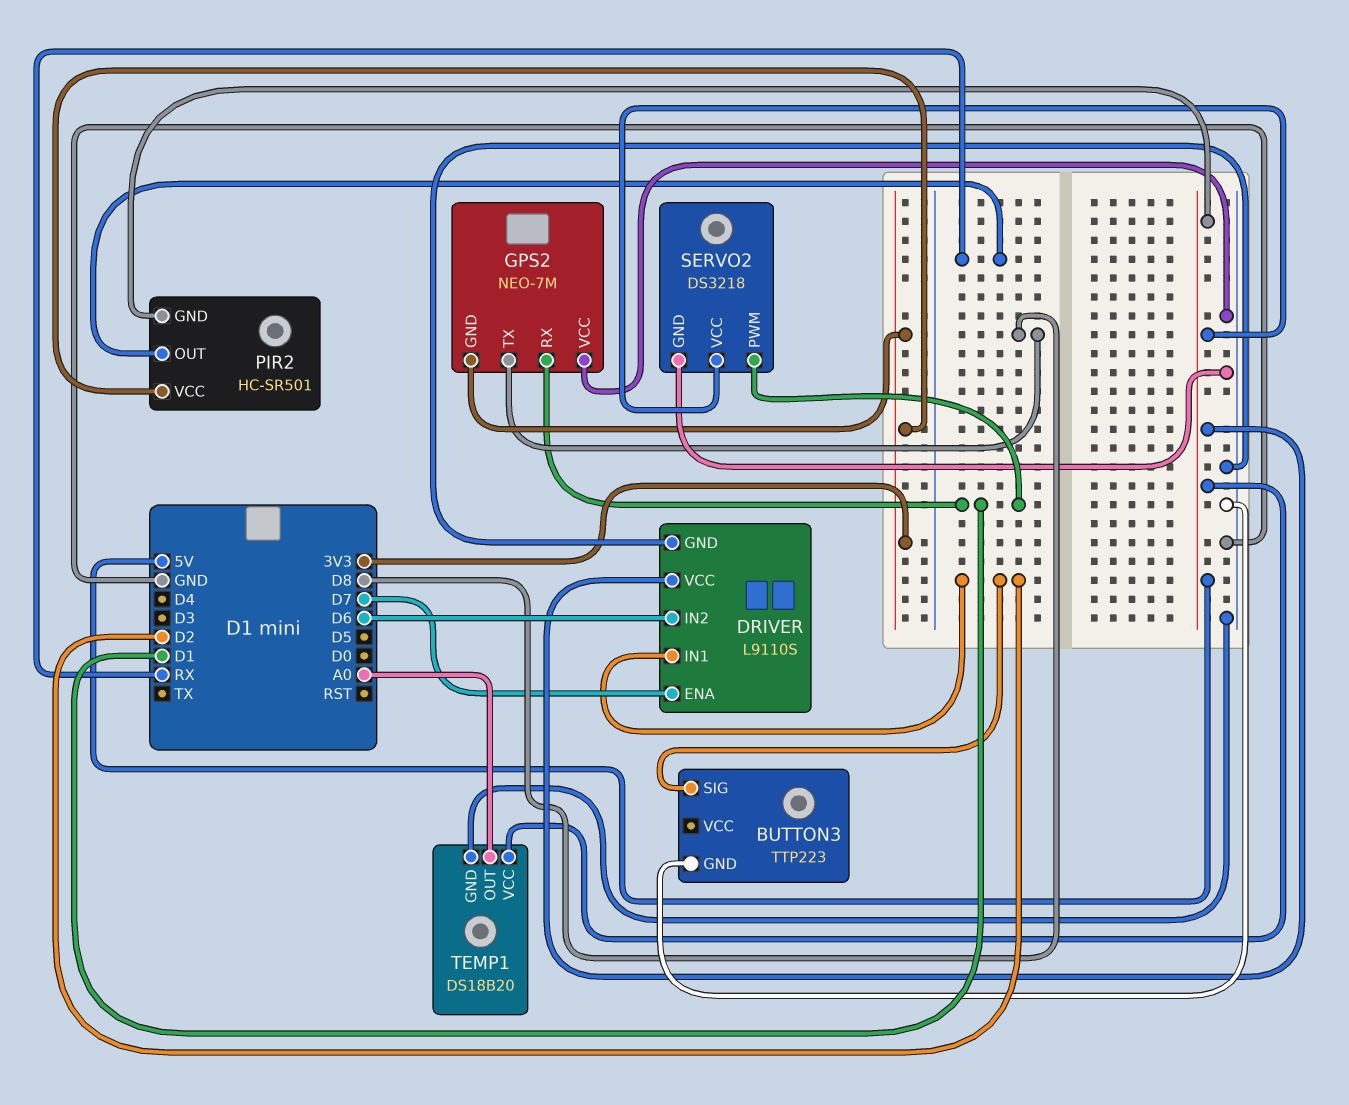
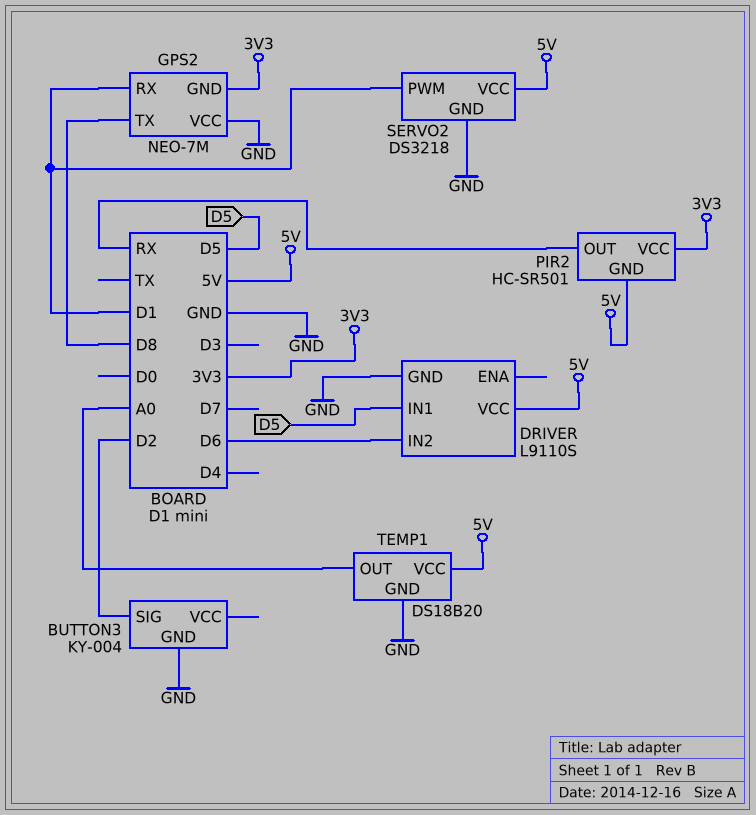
BUTTON3: TTP223 -> KY-004
DRIVER pin ENA: D7 -> none
DRIVER pin IN1: D2 -> D5

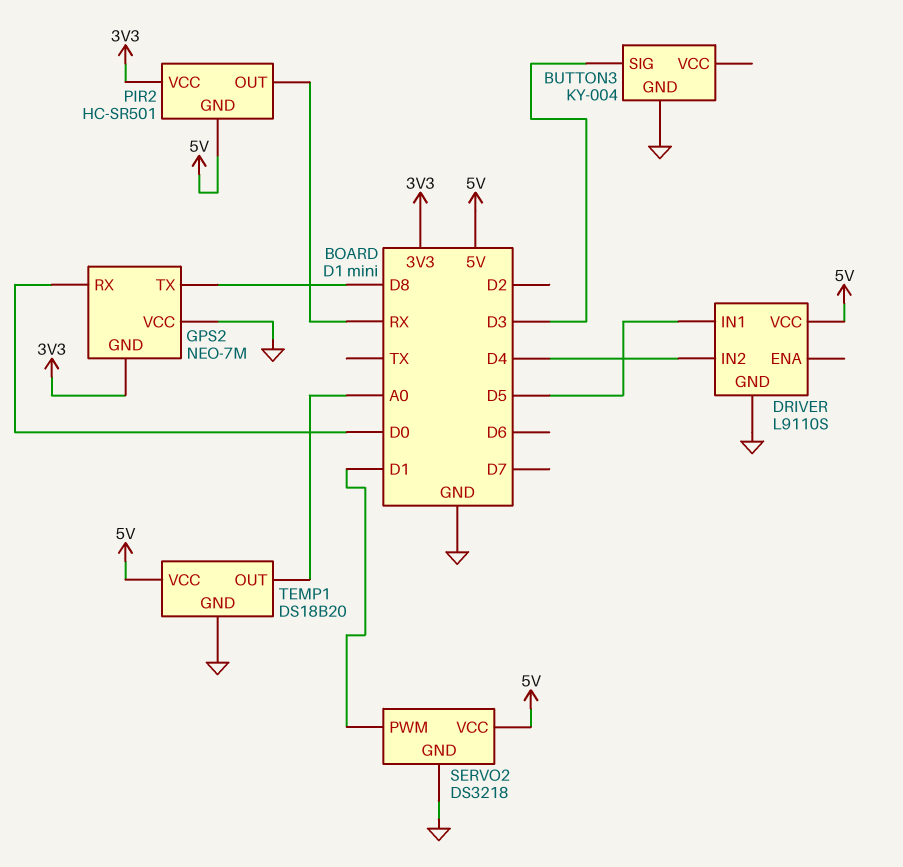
BUTTON3 pin SIG: D2 -> D3
DRIVER pin IN2: D6 -> D4
GPS2 pin RX: D1 -> D0

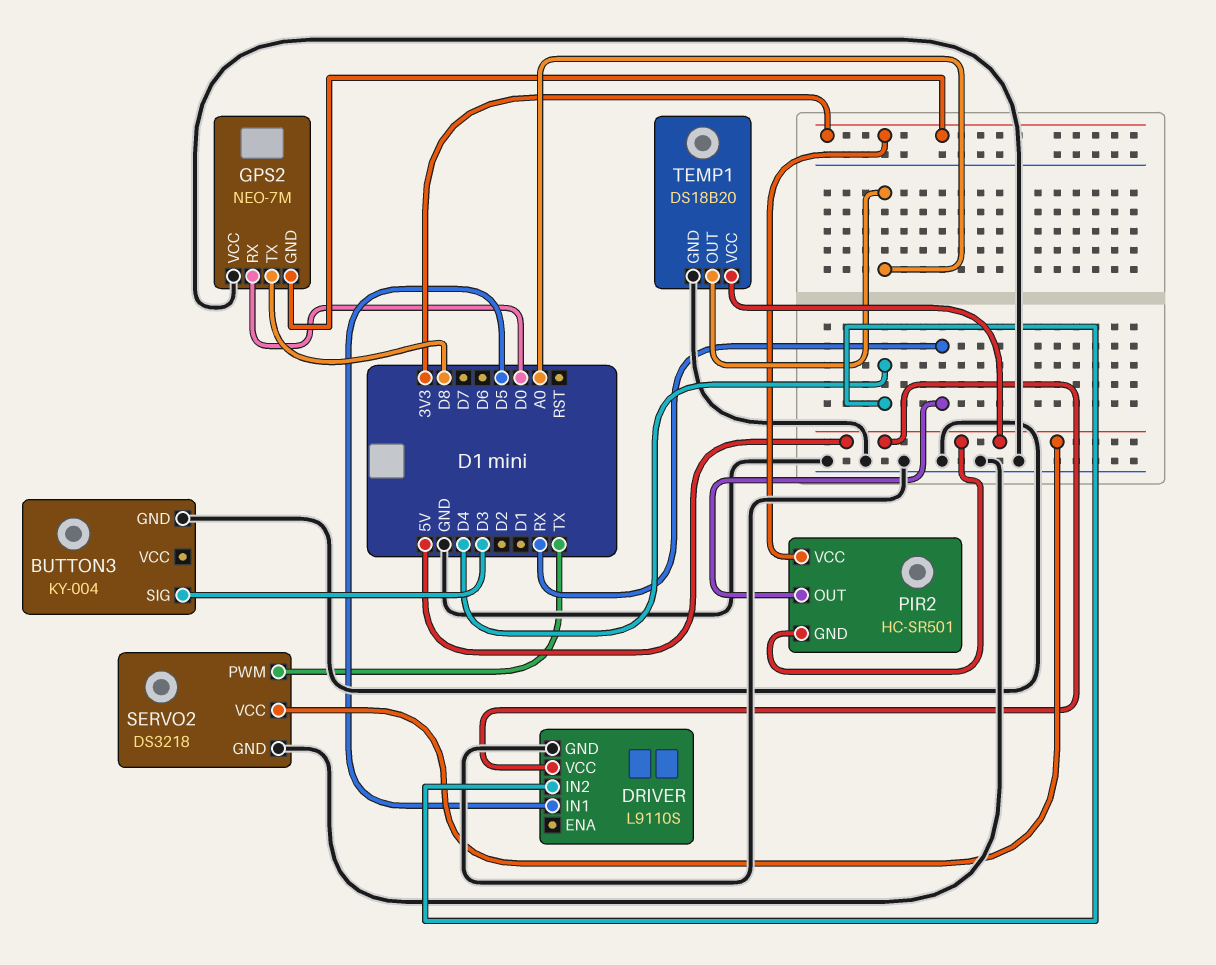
SERVO2 pin PWM: D1 -> TX

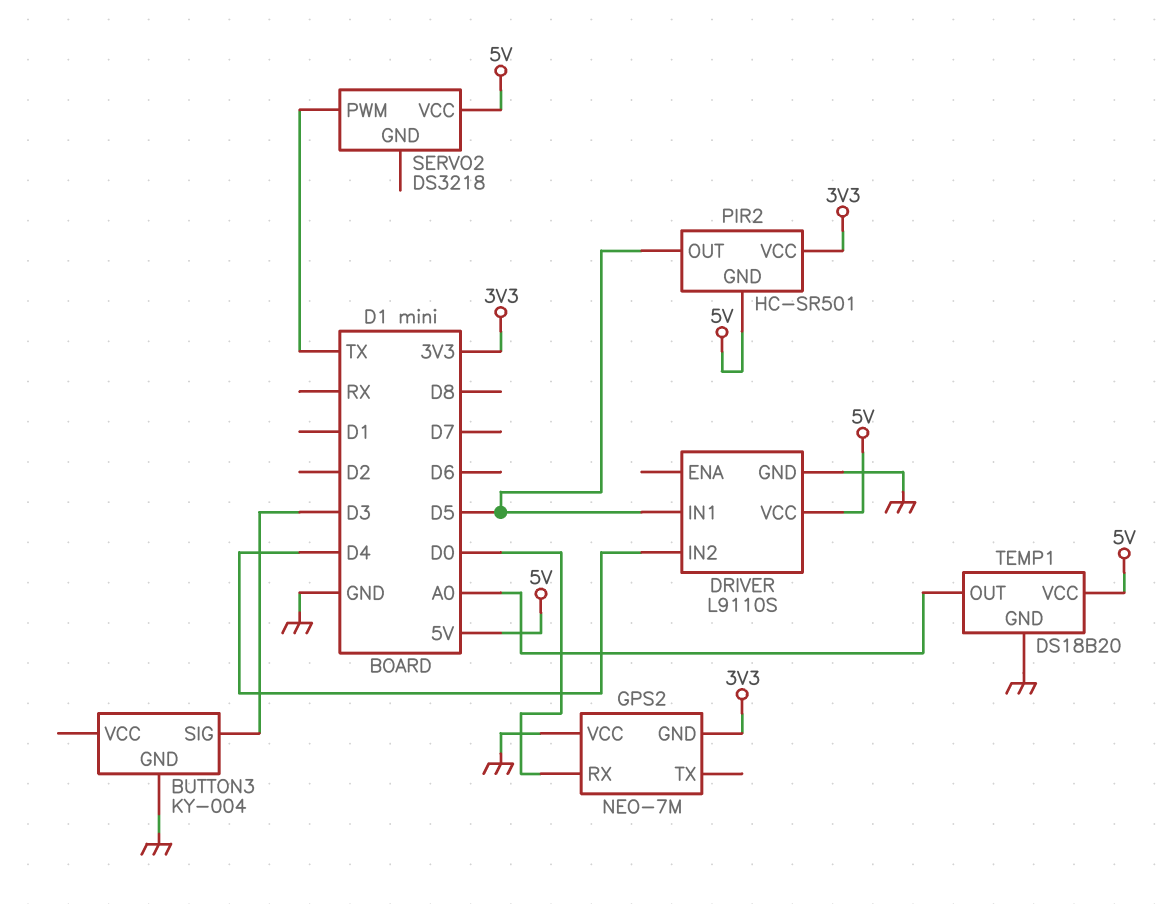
GPS2 pin TX: D8 -> none
PIR2 pin OUT: RX -> D5
SERVO2 pin GND: GND -> none

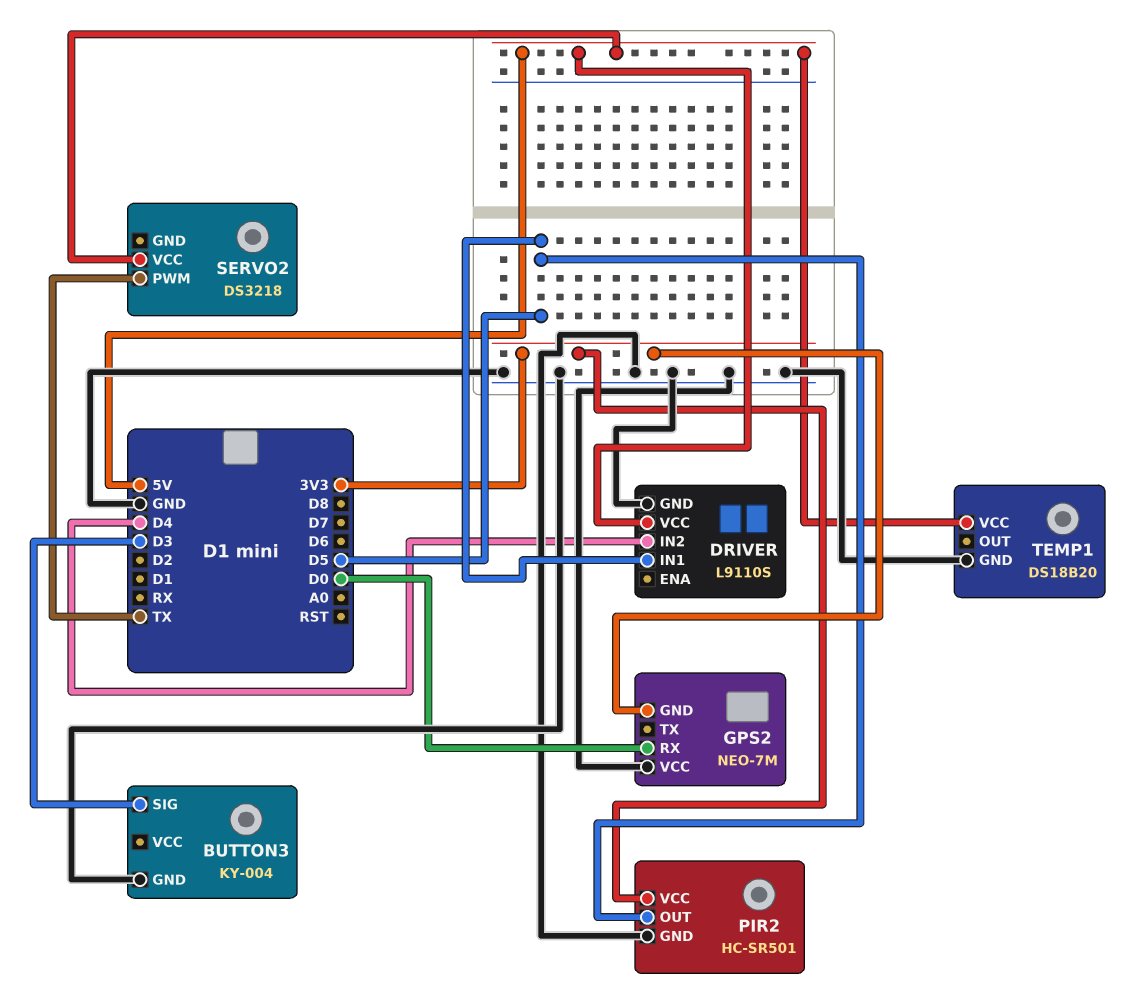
PIR2 pin GND: 5V -> GND
TEMP1 pin OUT: A0 -> none

